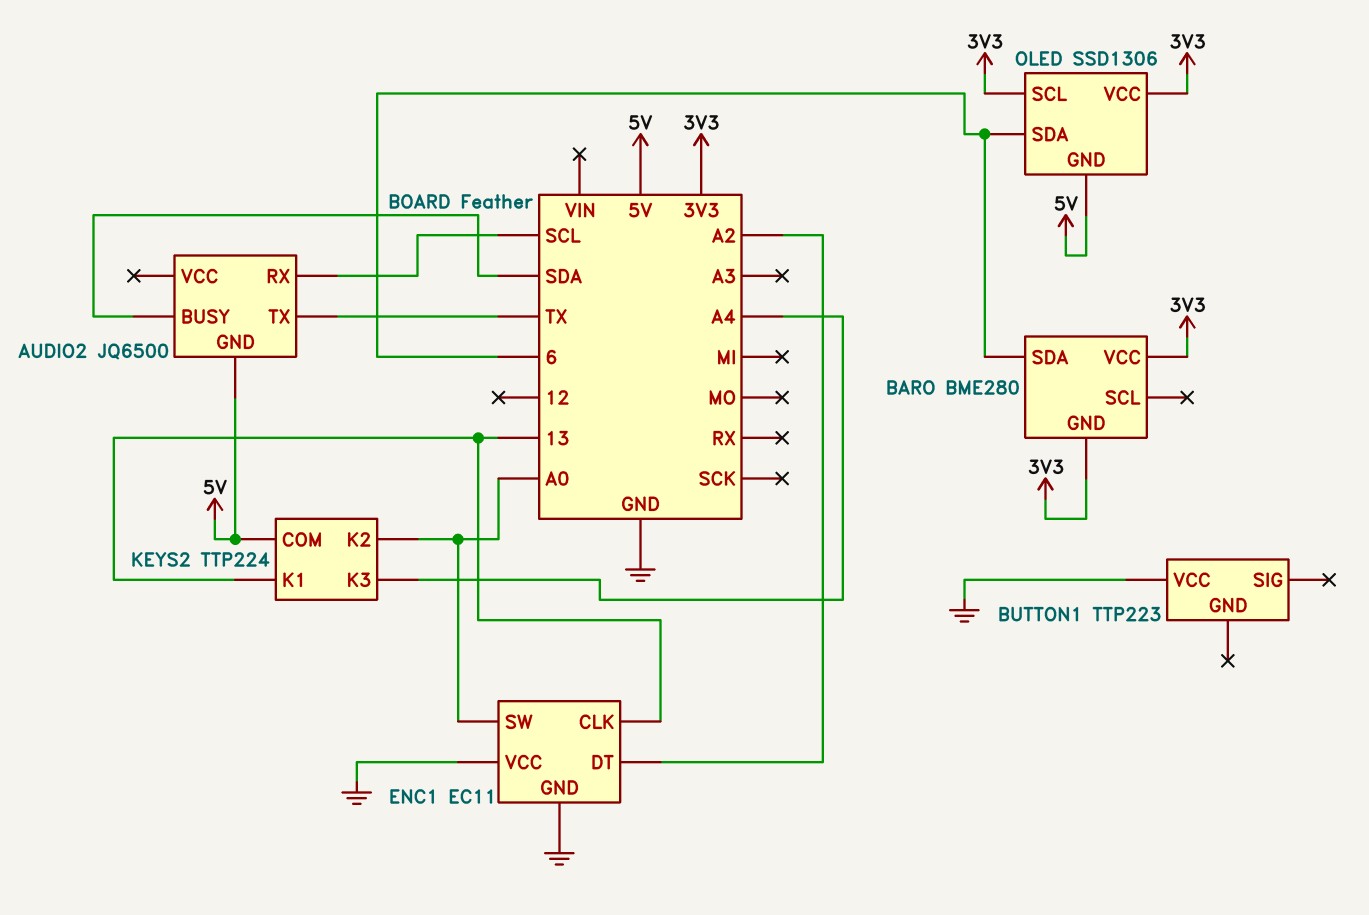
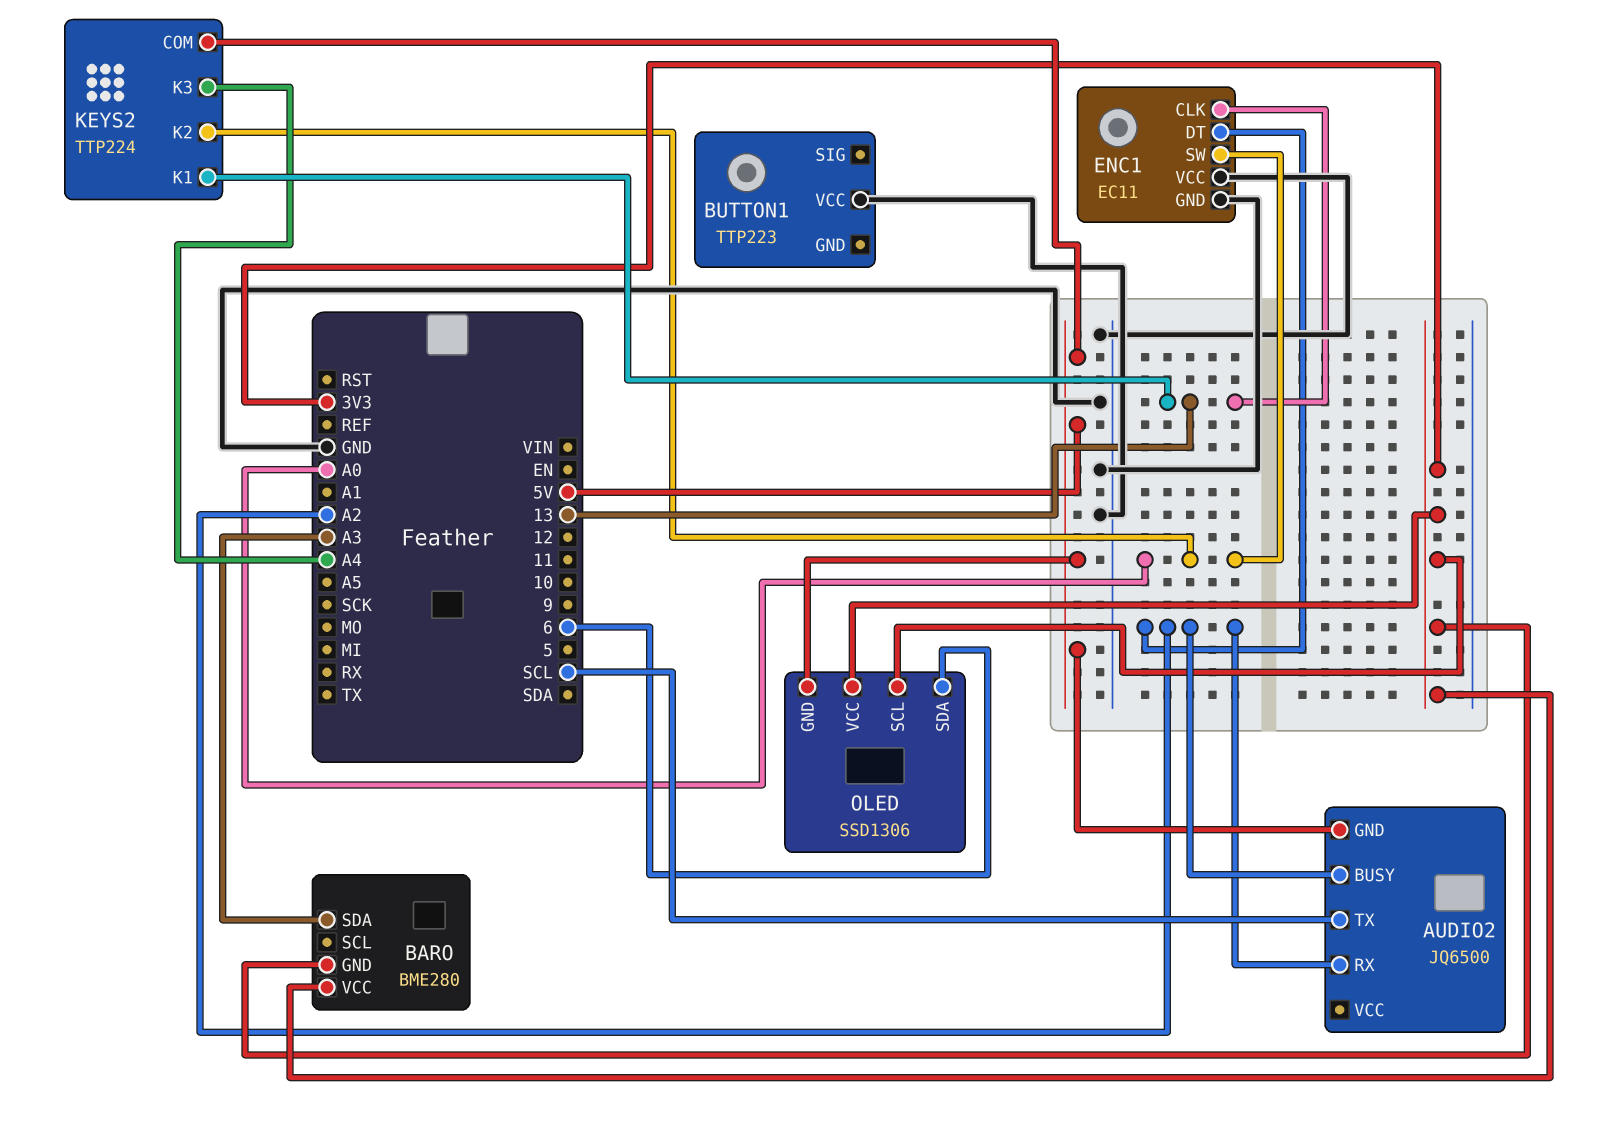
AUDIO2 pin BUSY: SDA -> A2
AUDIO2 pin RX: SCL -> A2
AUDIO2 pin TX: TX -> SCL
BARO pin SDA: 6 -> A3

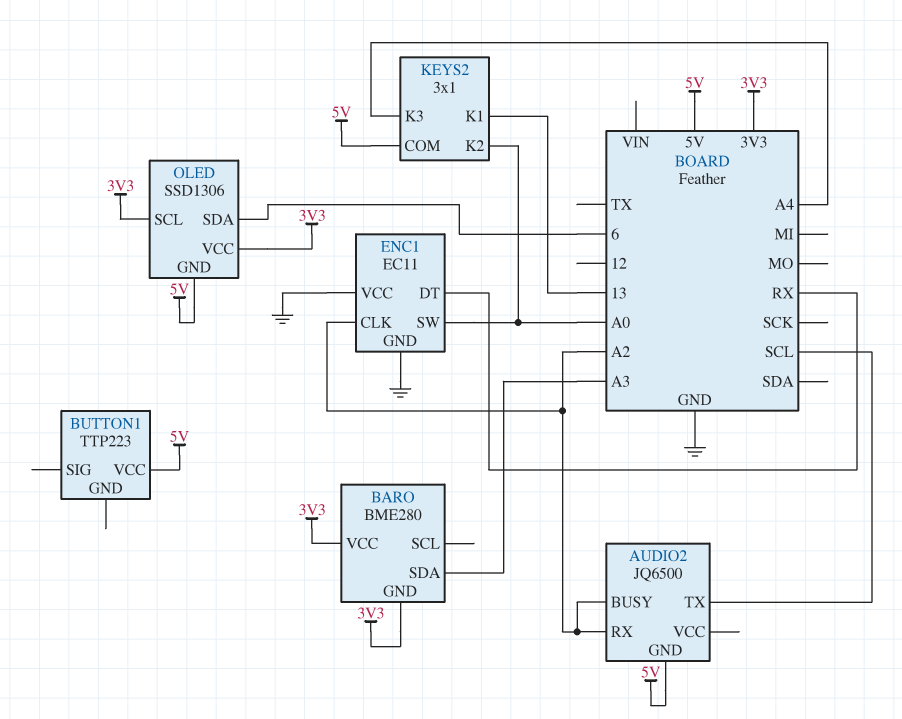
BUTTON1 pin VCC: GND -> 5V
ENC1 pin CLK: 13 -> A2
ENC1 pin DT: A2 -> RX
KEYS2: TTP224 -> 3x1

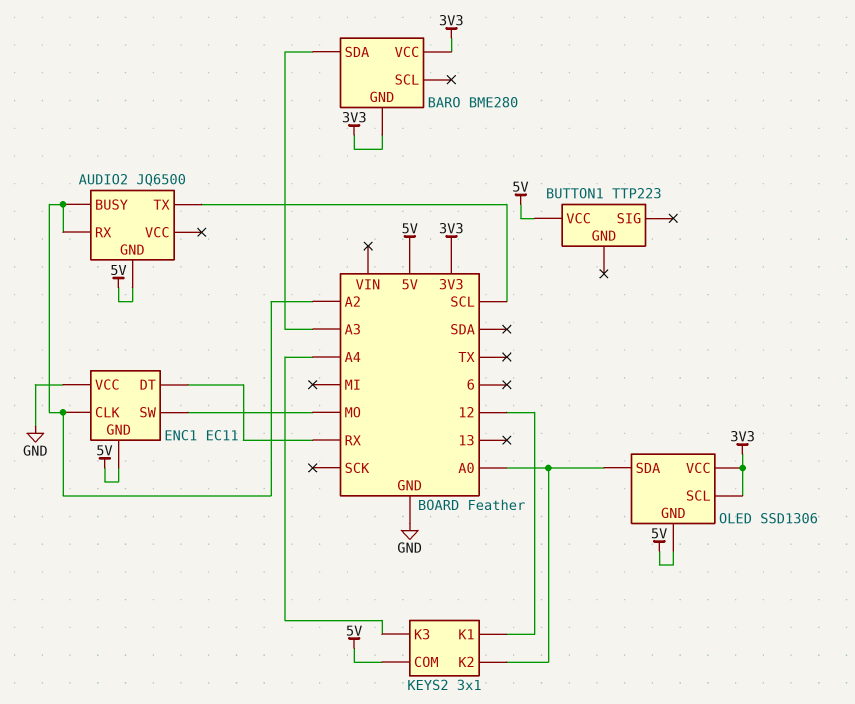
ENC1 pin GND: GND -> 5V
ENC1 pin SW: A0 -> MO
KEYS2 pin K1: 13 -> 12
OLED pin SDA: 6 -> A0

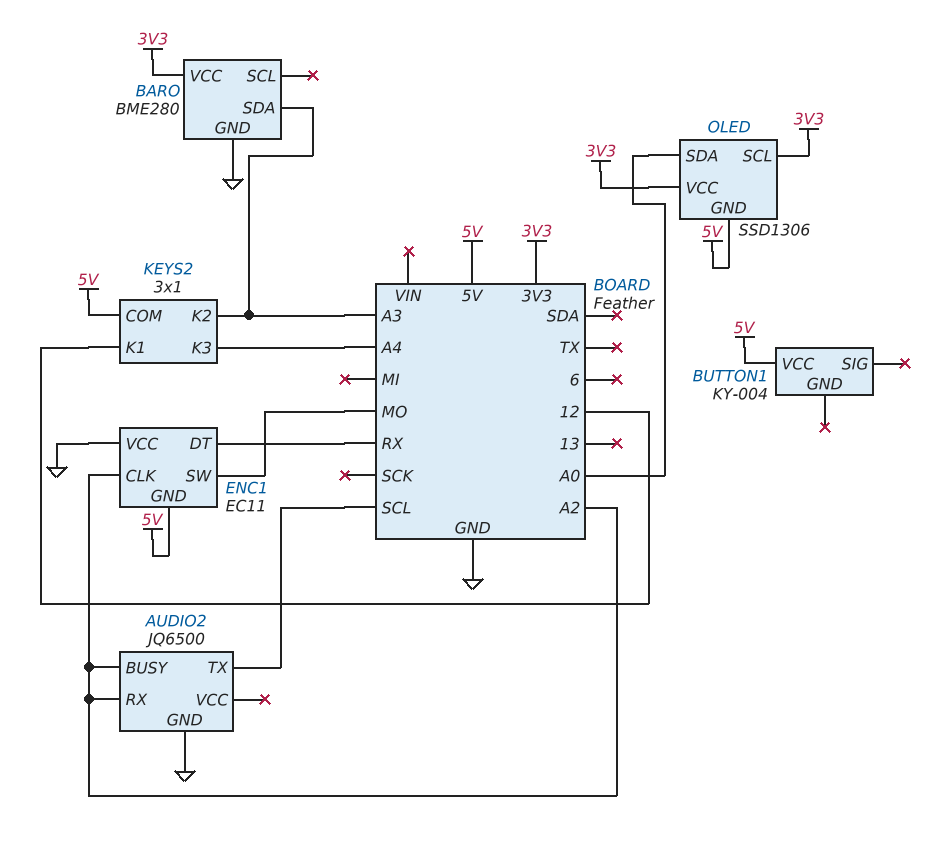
AUDIO2 pin GND: 5V -> GND
BARO pin GND: 3V3 -> GND
BUTTON1: TTP223 -> KY-004
KEYS2 pin K2: A0 -> A3

